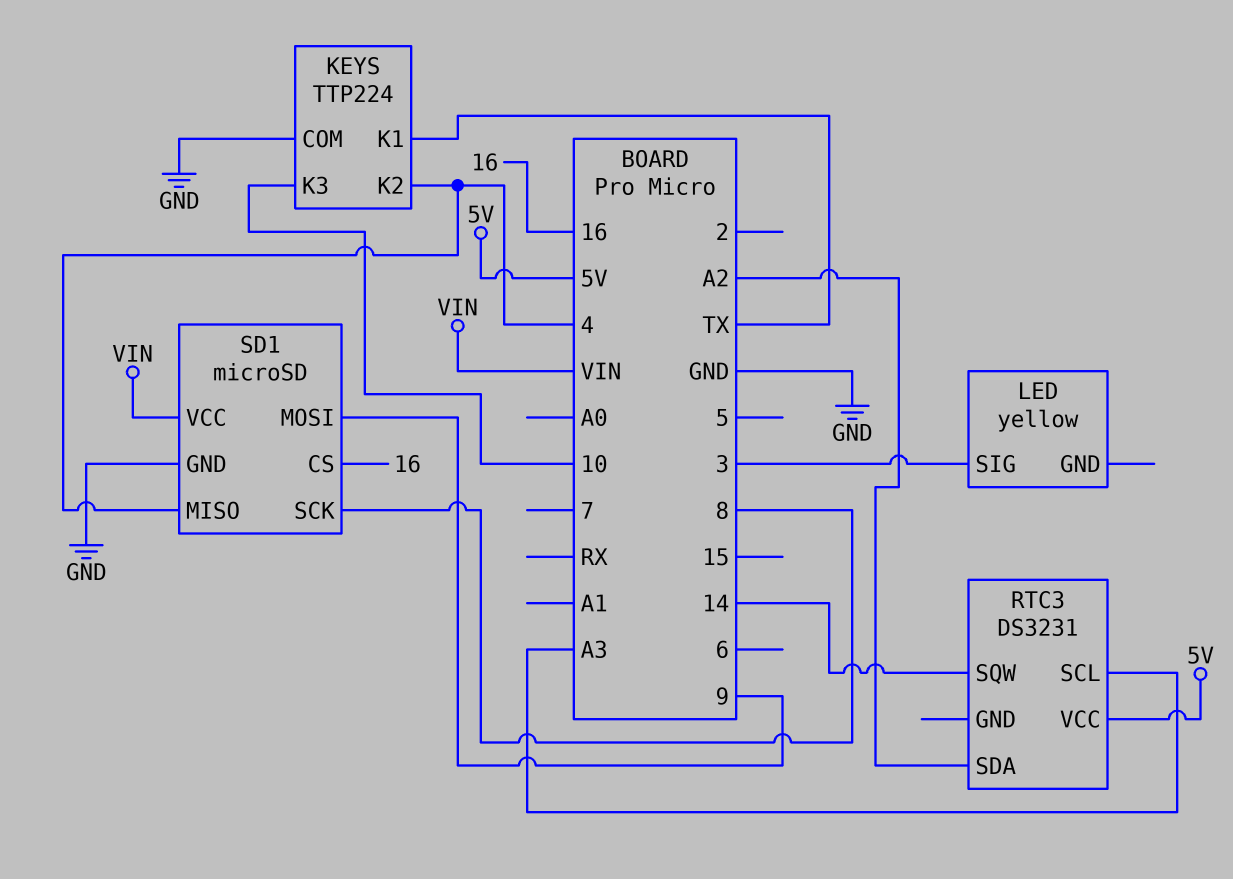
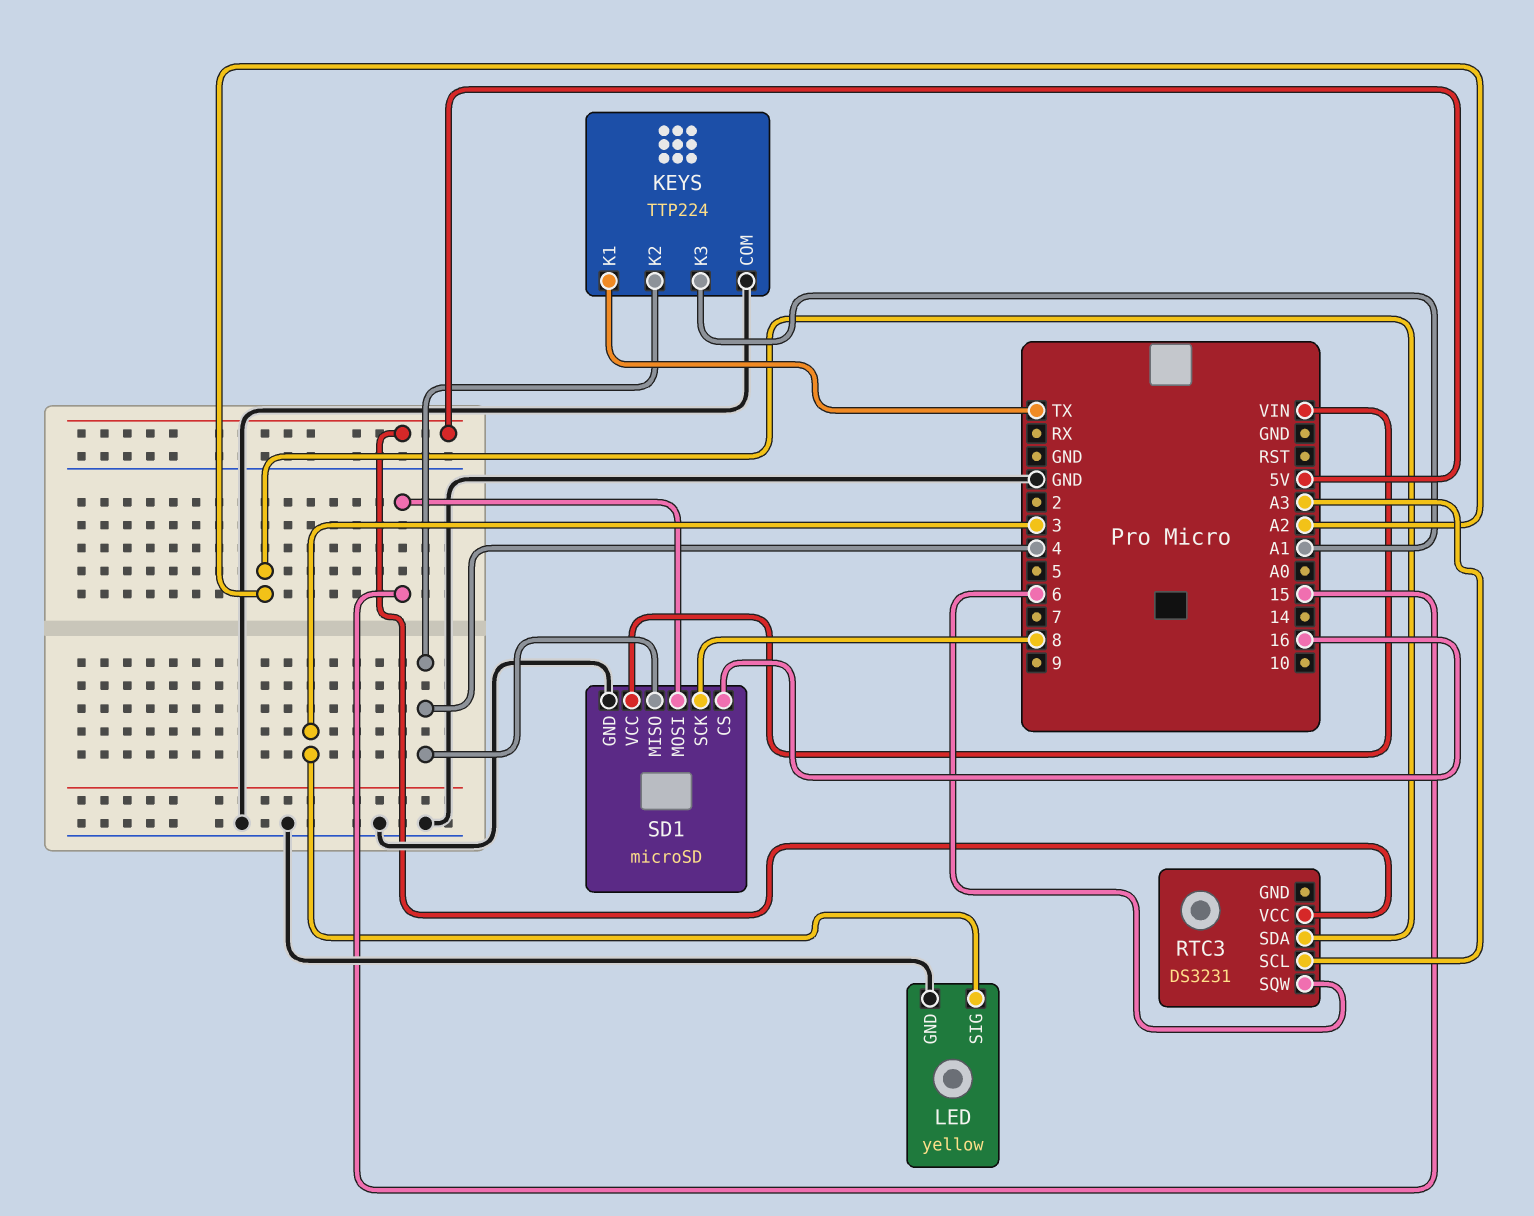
KEYS pin K3: 10 -> A1
LED pin GND: none -> GND
RTC3 pin SQW: 14 -> 6
SD1 pin MOSI: 9 -> 15

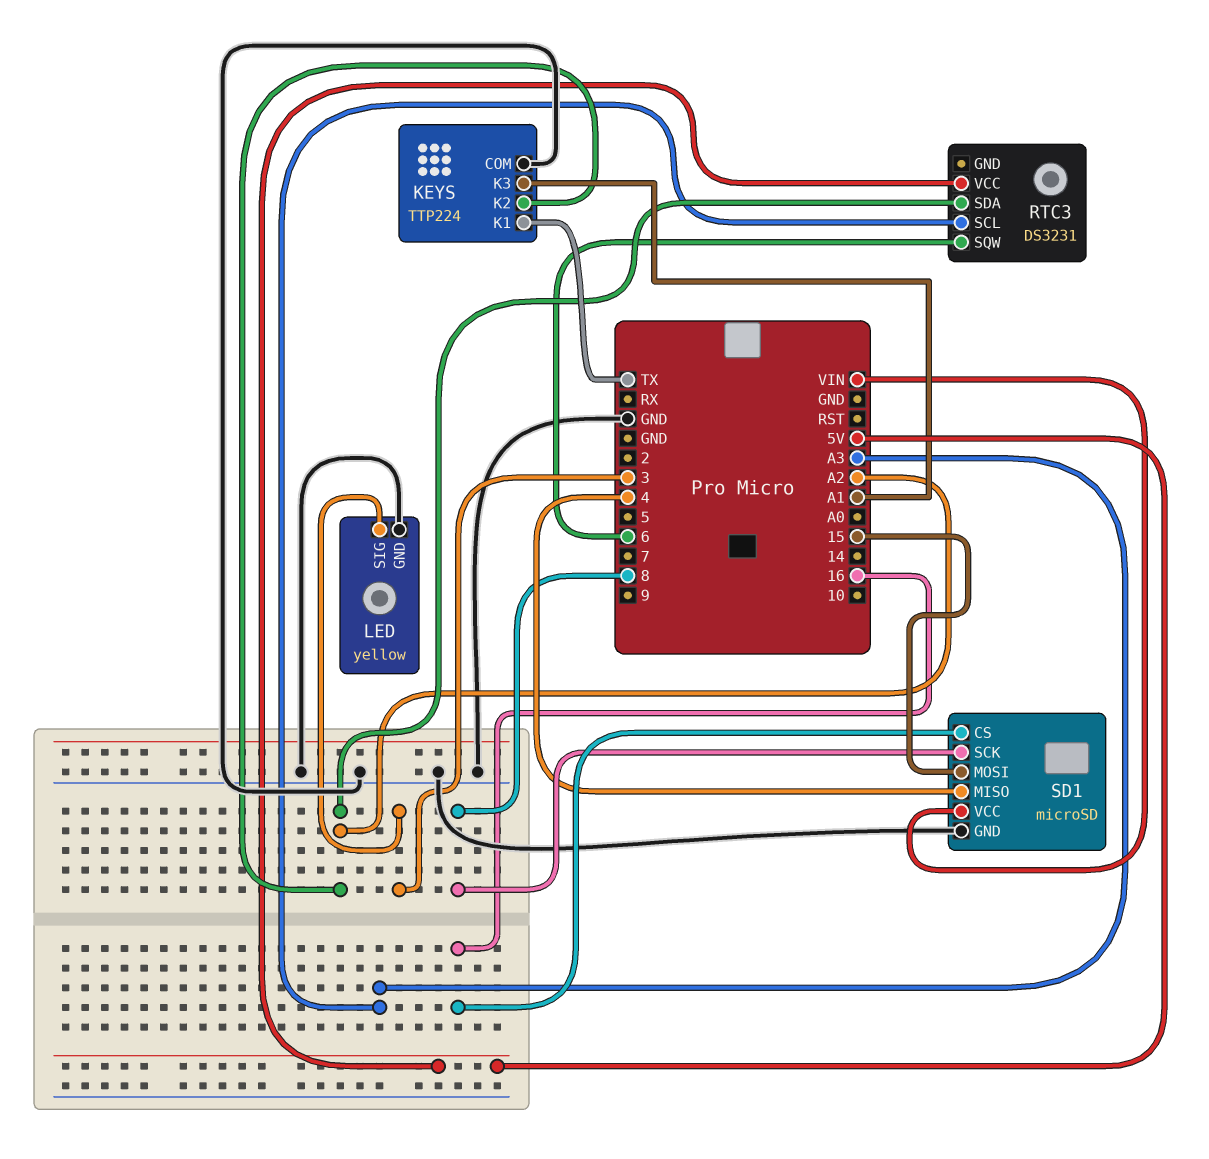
KEYS pin K2: 4 -> A2

